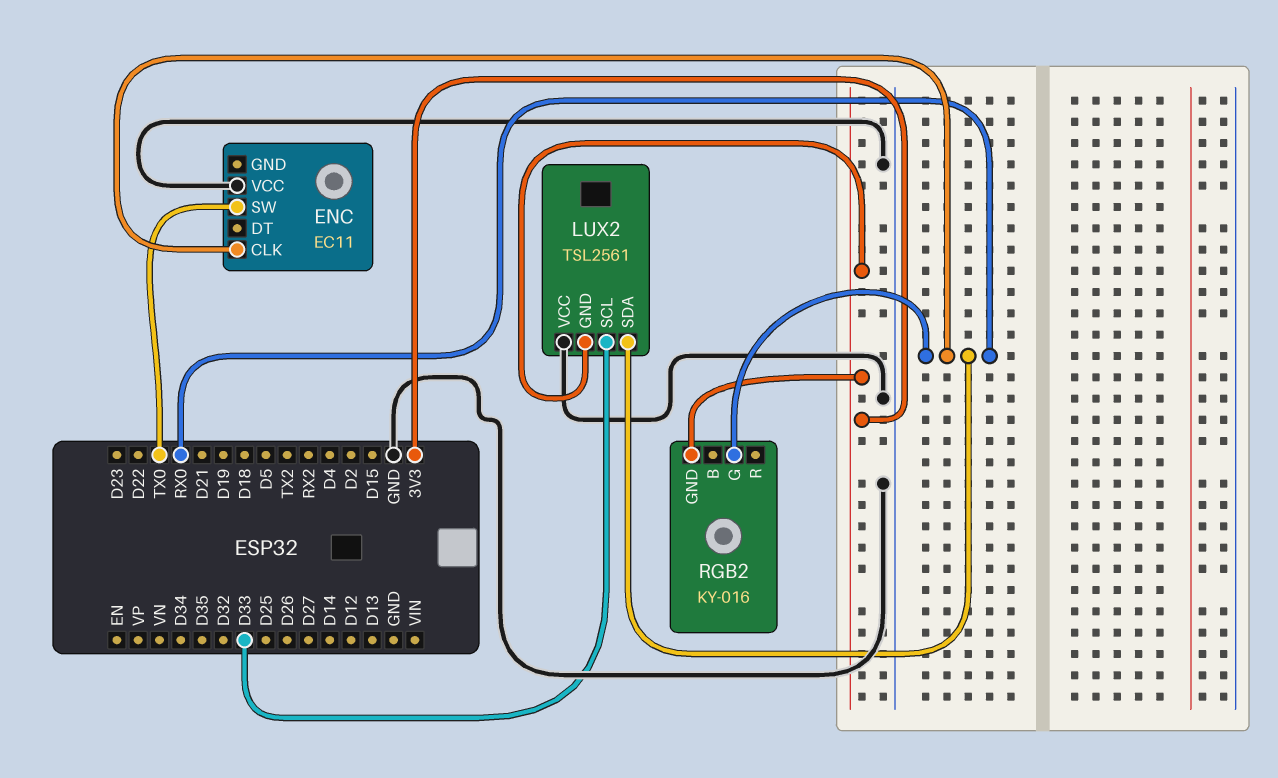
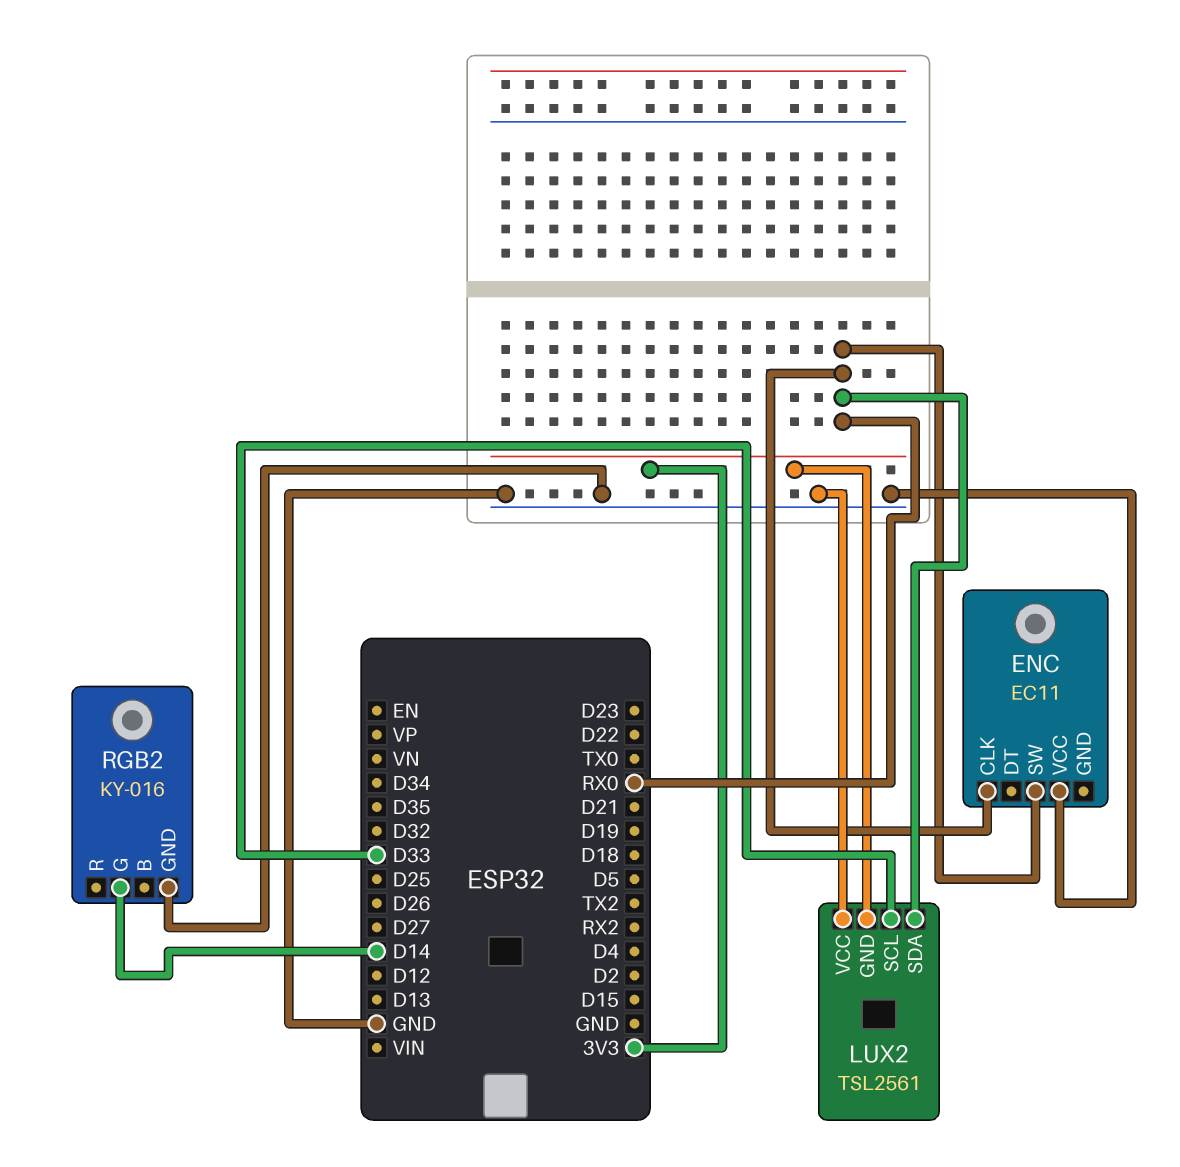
ENC pin SW: TX0 -> RX0
RGB2 pin G: RX0 -> D14
RGB2 pin GND: 3V3 -> GND

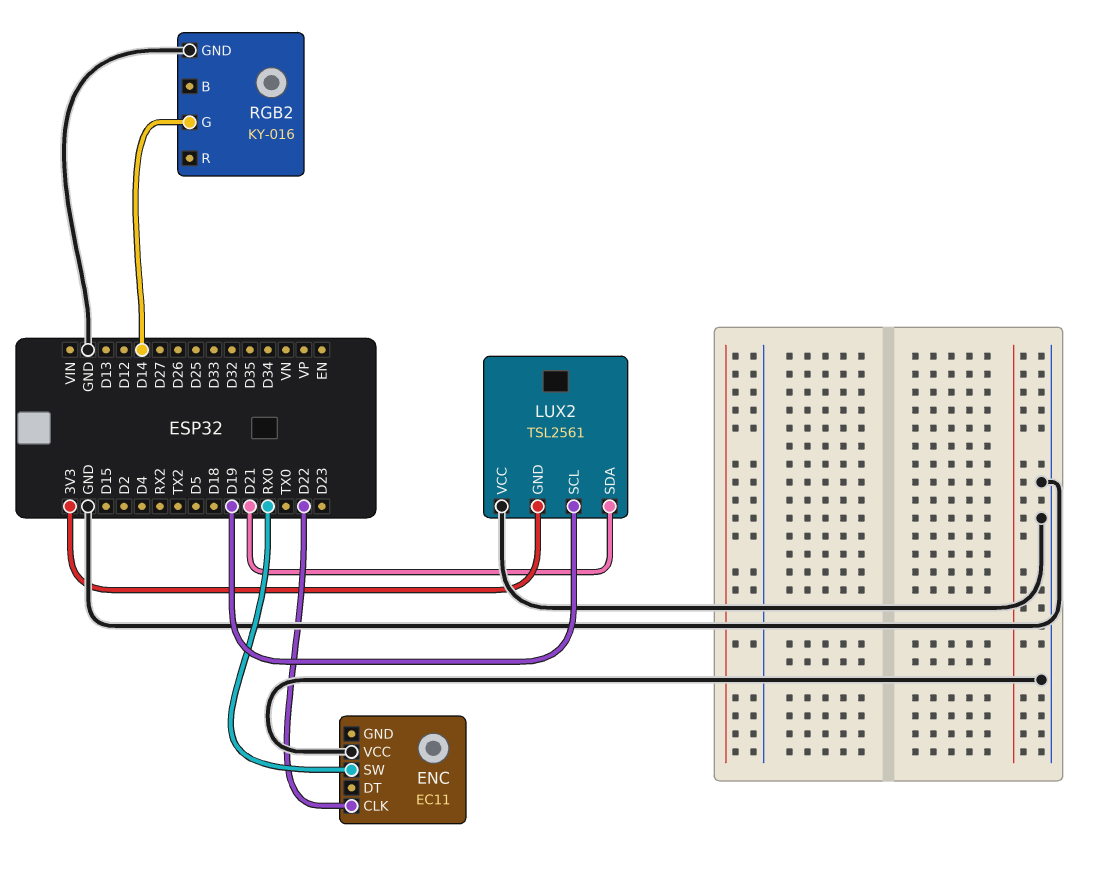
ENC pin CLK: RX0 -> D22
LUX2 pin SCL: D33 -> D19
LUX2 pin SDA: RX0 -> D21

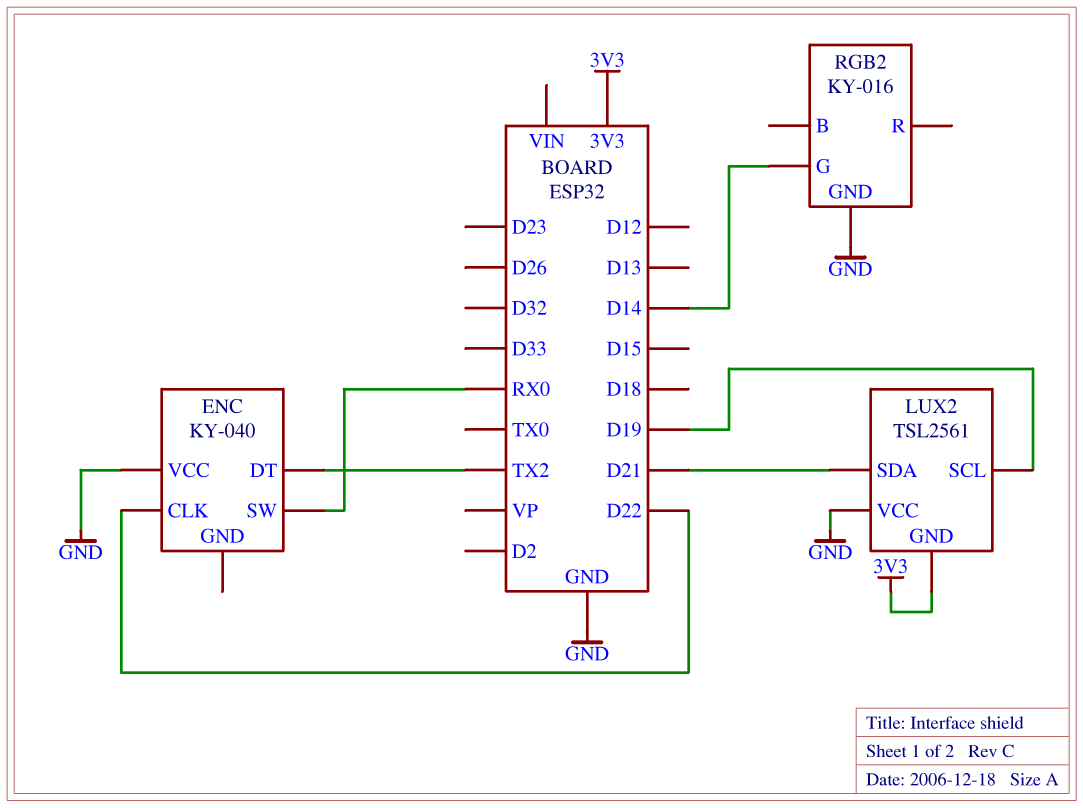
ENC: EC11 -> KY-040
ENC pin DT: none -> TX2

